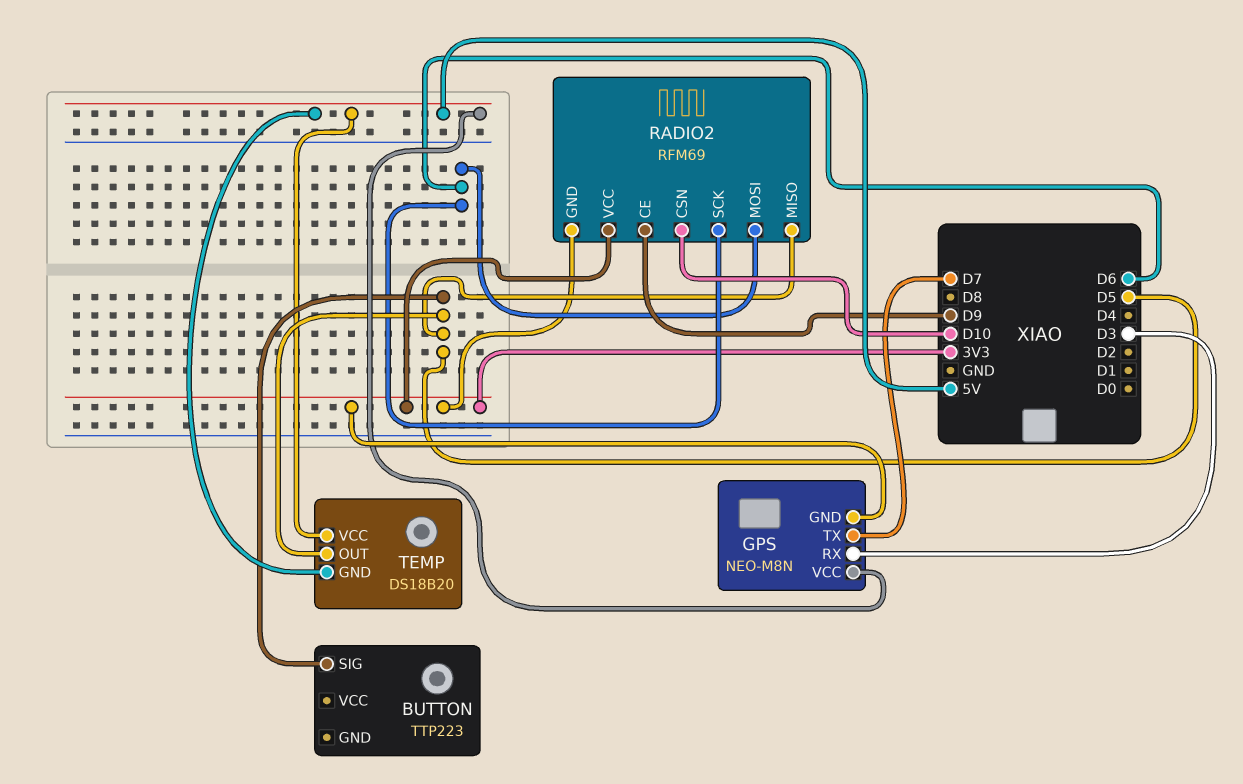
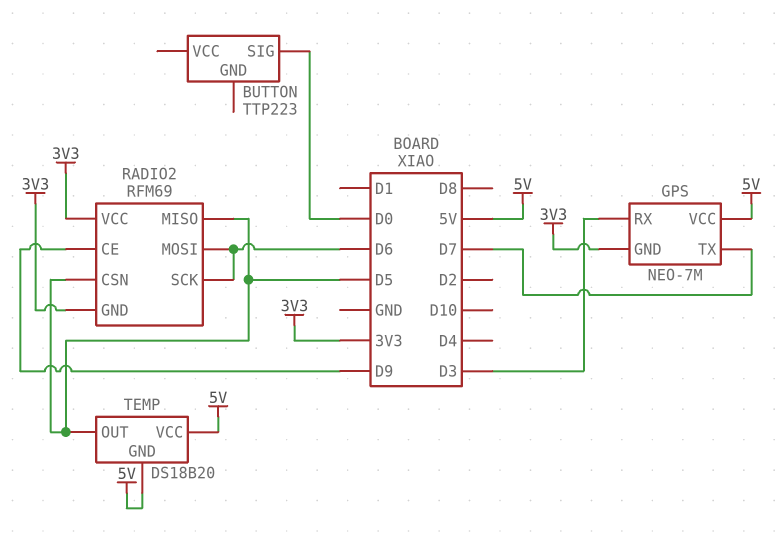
BUTTON pin SIG: D5 -> D0
GPS: NEO-M8N -> NEO-7M
RADIO2 pin CSN: D10 -> D5

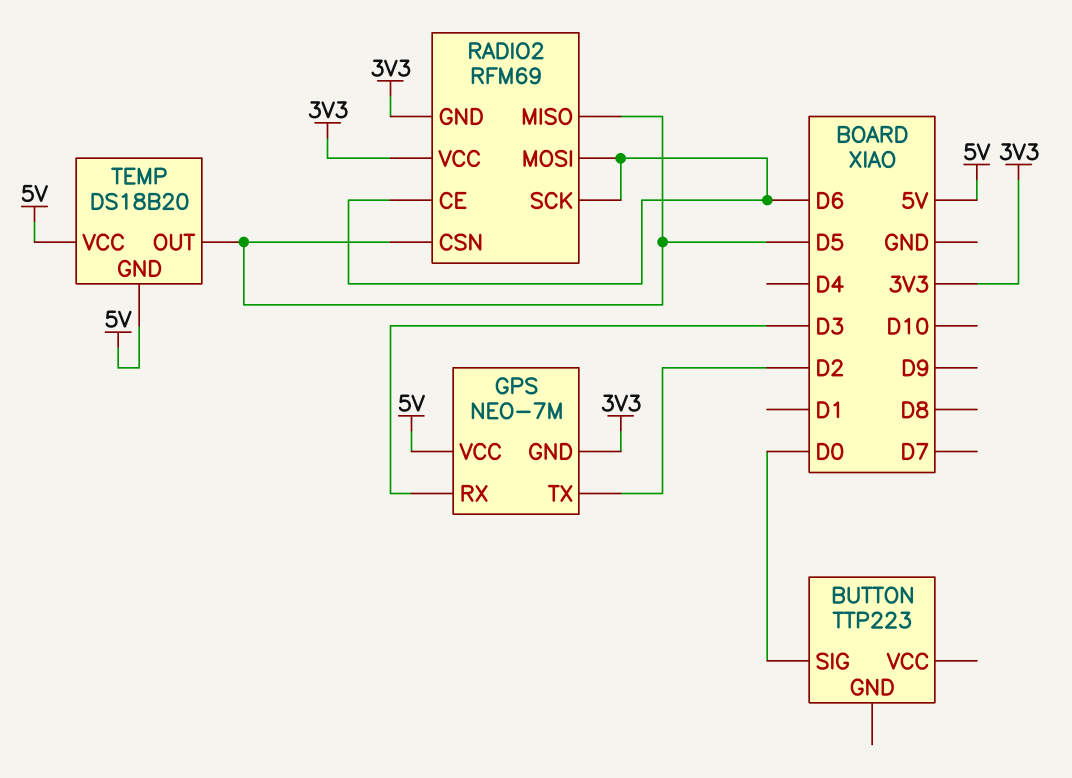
GPS pin TX: D7 -> D2
RADIO2 pin CE: D9 -> D6

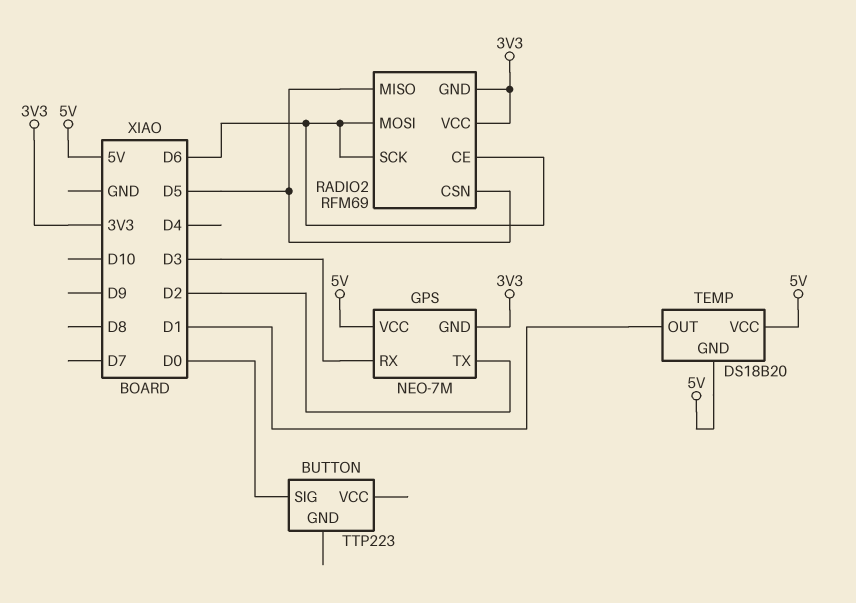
TEMP pin OUT: D5 -> D1

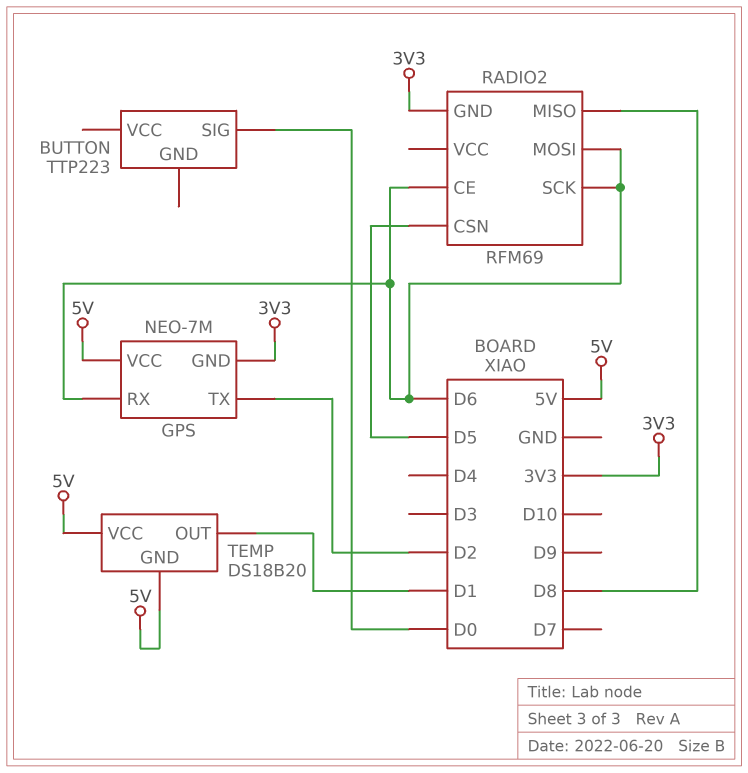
GPS pin RX: D3 -> D6
RADIO2 pin MISO: D5 -> D8
RADIO2 pin VCC: 3V3 -> none

